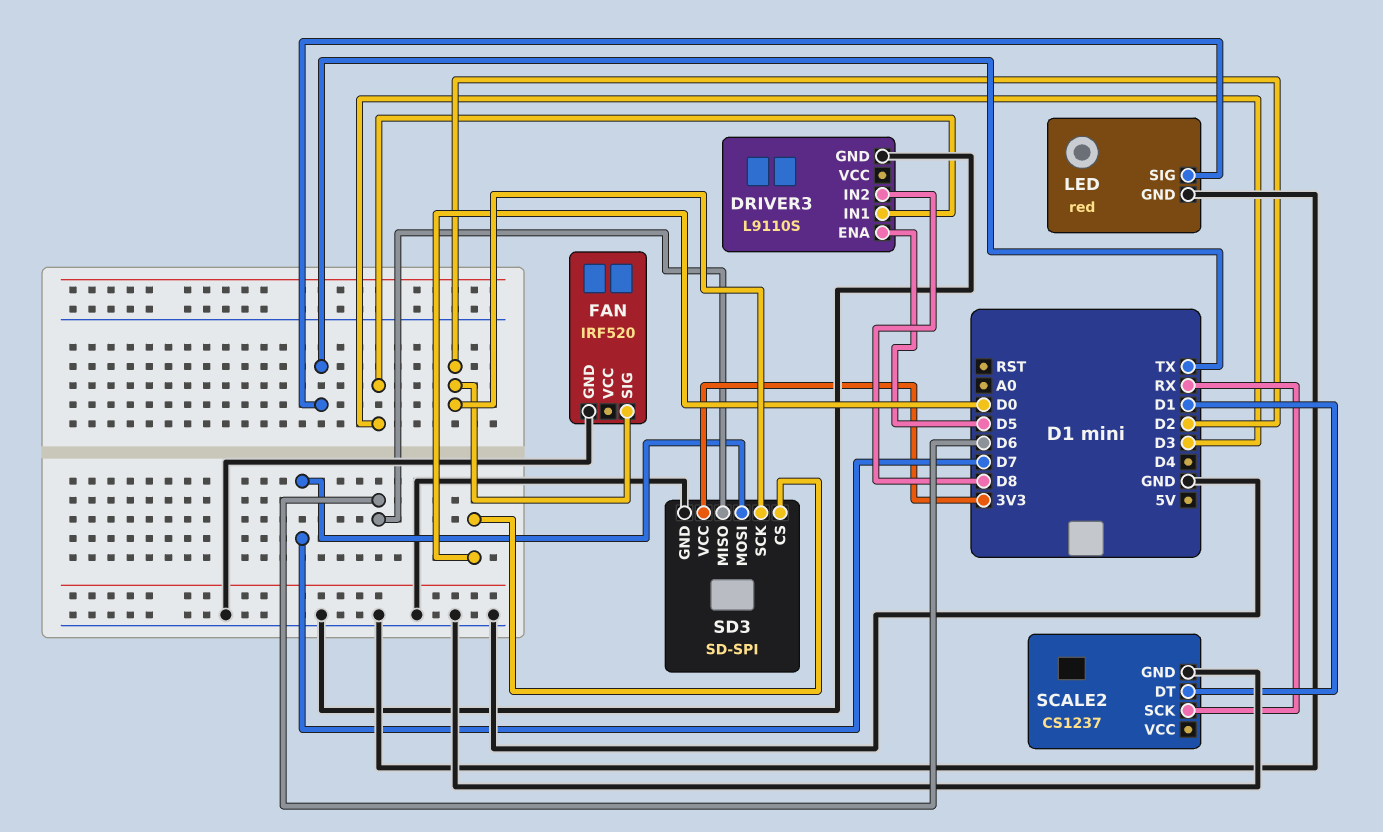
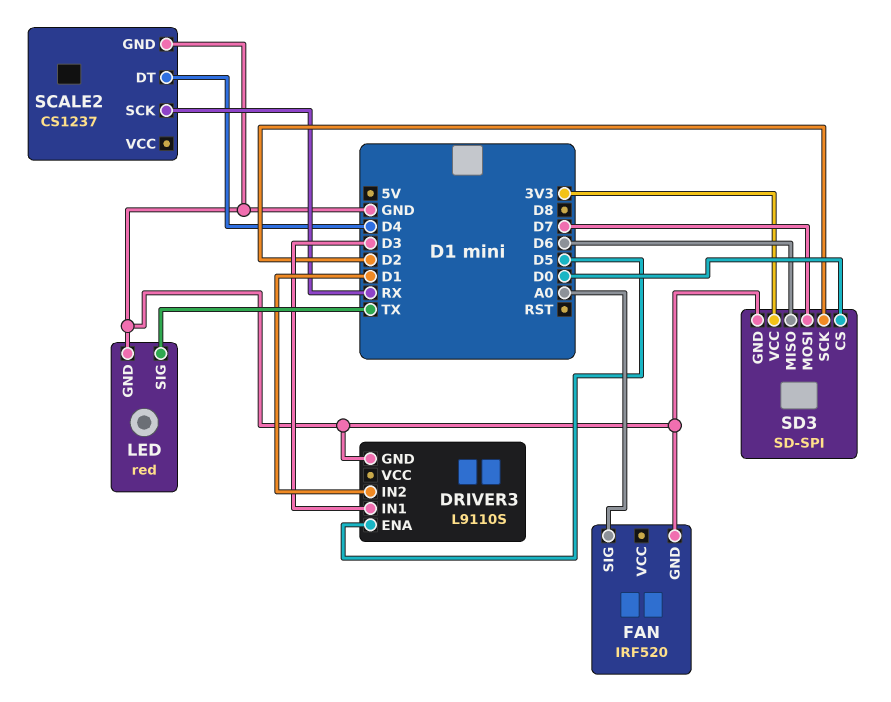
DRIVER3 pin IN2: D8 -> D1
FAN pin SIG: D2 -> A0
SCALE2 pin DT: D1 -> D4

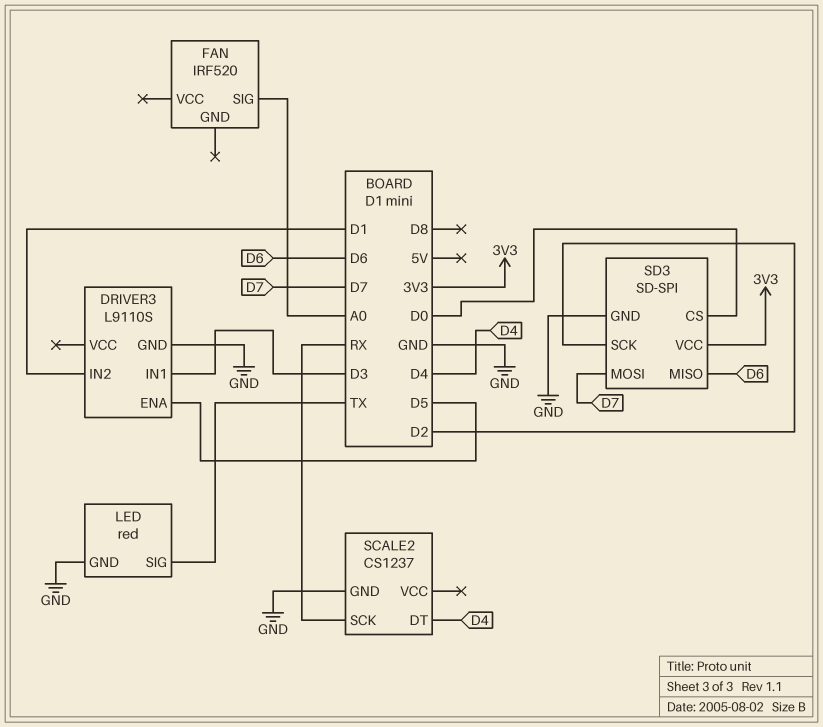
FAN pin GND: GND -> none

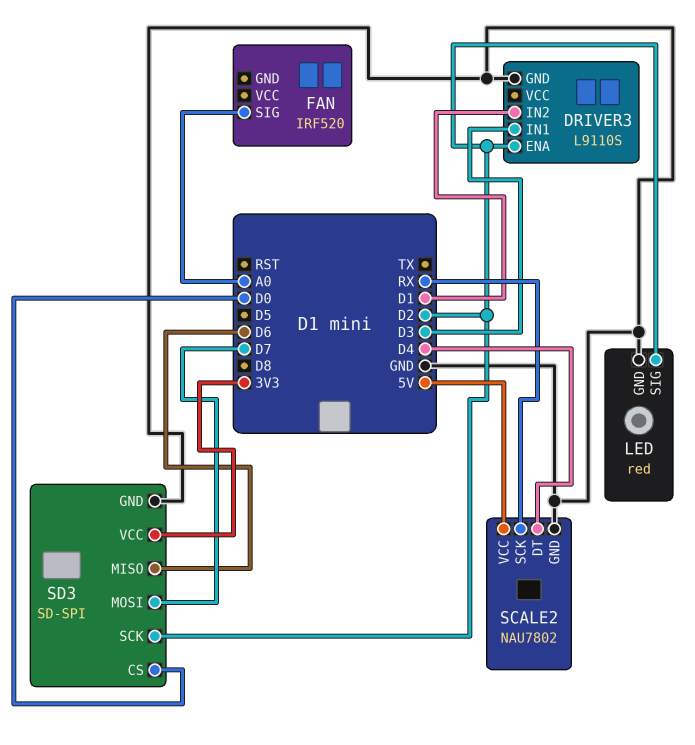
DRIVER3 pin ENA: D5 -> D2
LED pin SIG: TX -> D2
SCALE2: CS1237 -> NAU7802
SCALE2 pin VCC: none -> 5V

